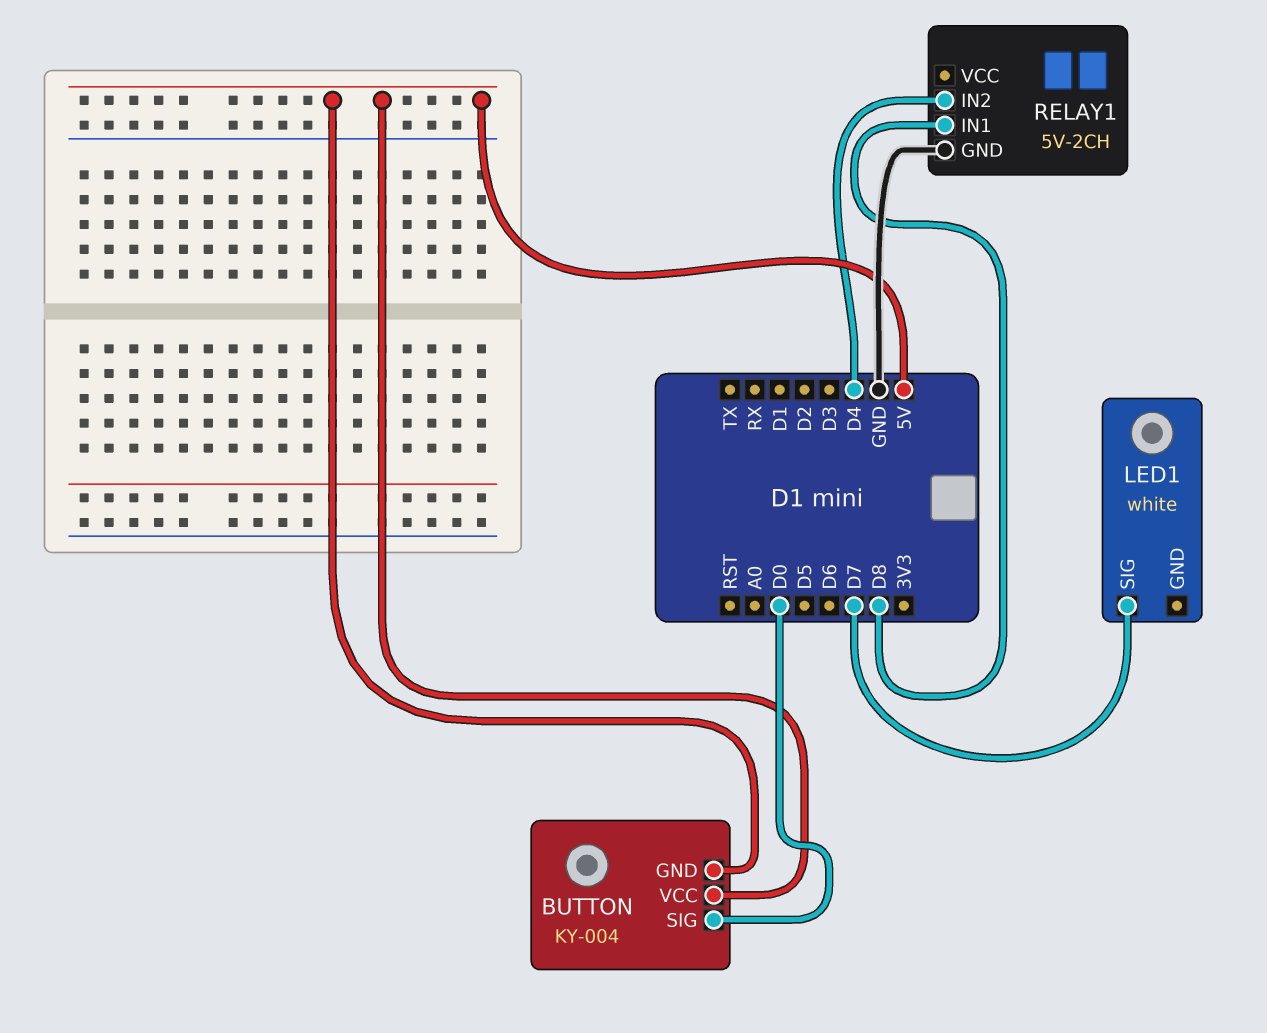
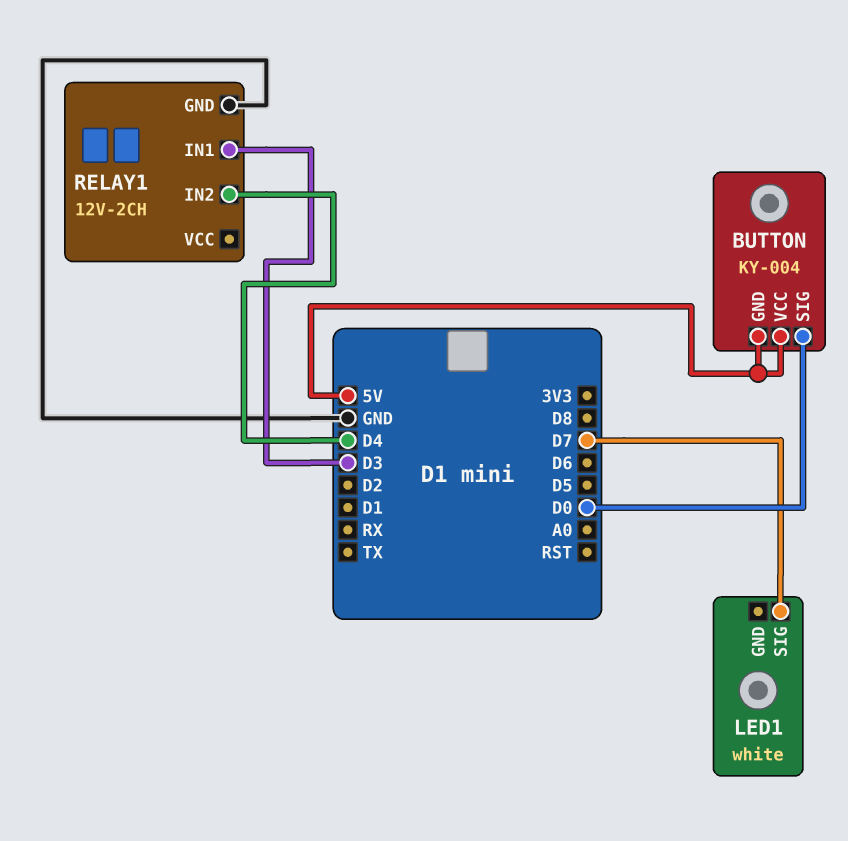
RELAY1: 5V-2CH -> 12V-2CH
RELAY1 pin IN1: D8 -> D3

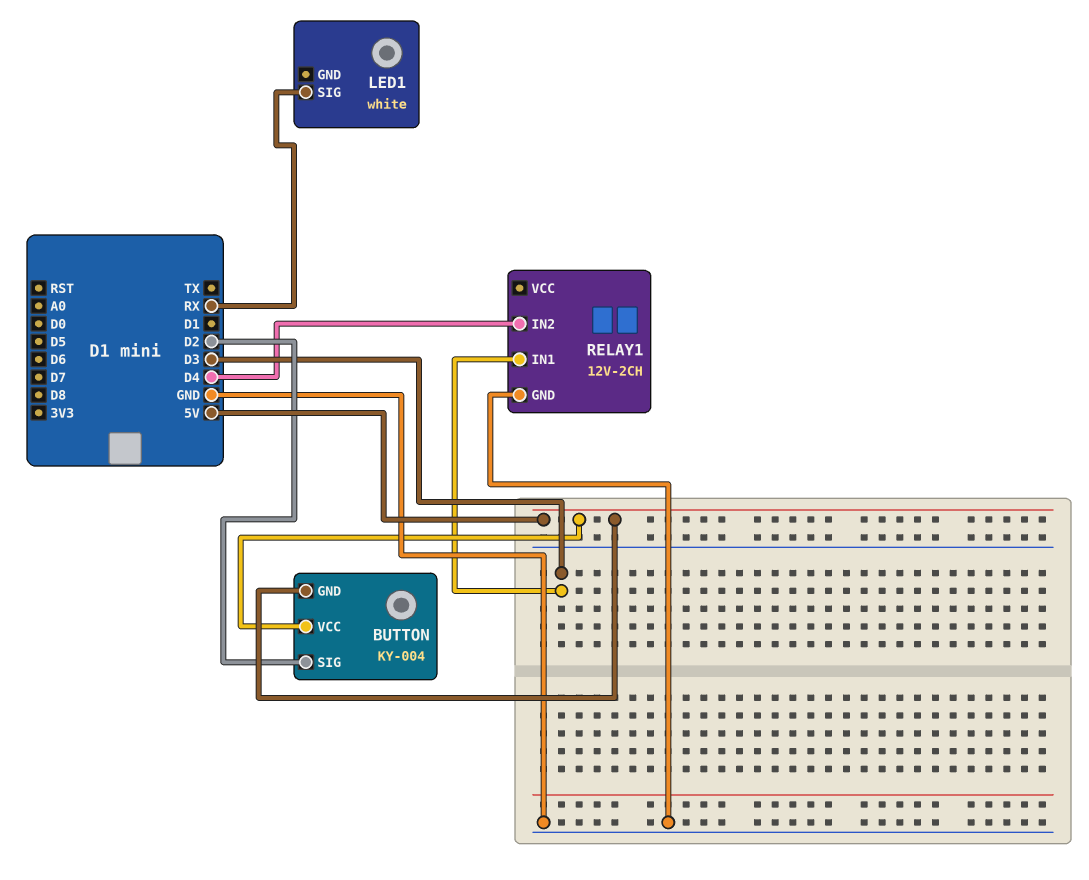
BUTTON pin SIG: D0 -> D2
LED1 pin SIG: D7 -> RX

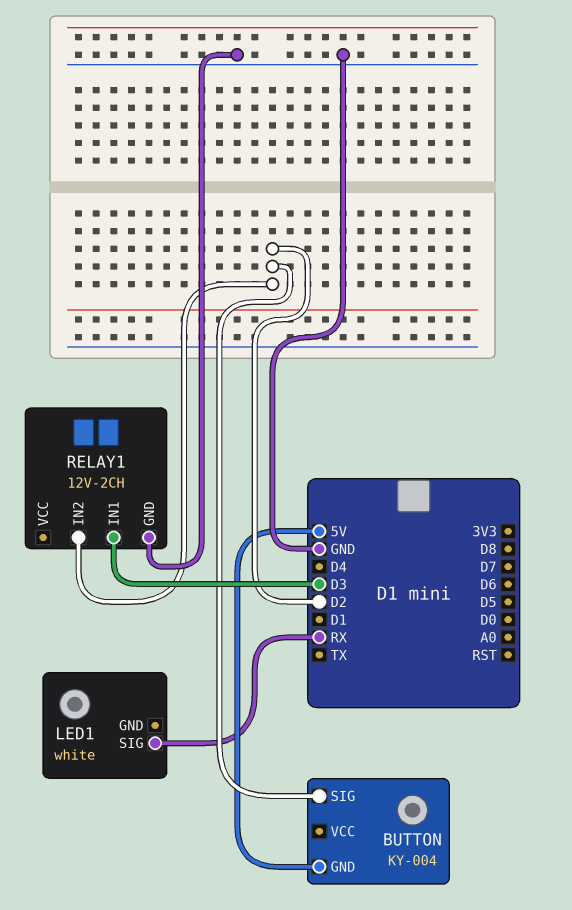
BUTTON pin VCC: 5V -> none
RELAY1 pin IN2: D4 -> D2

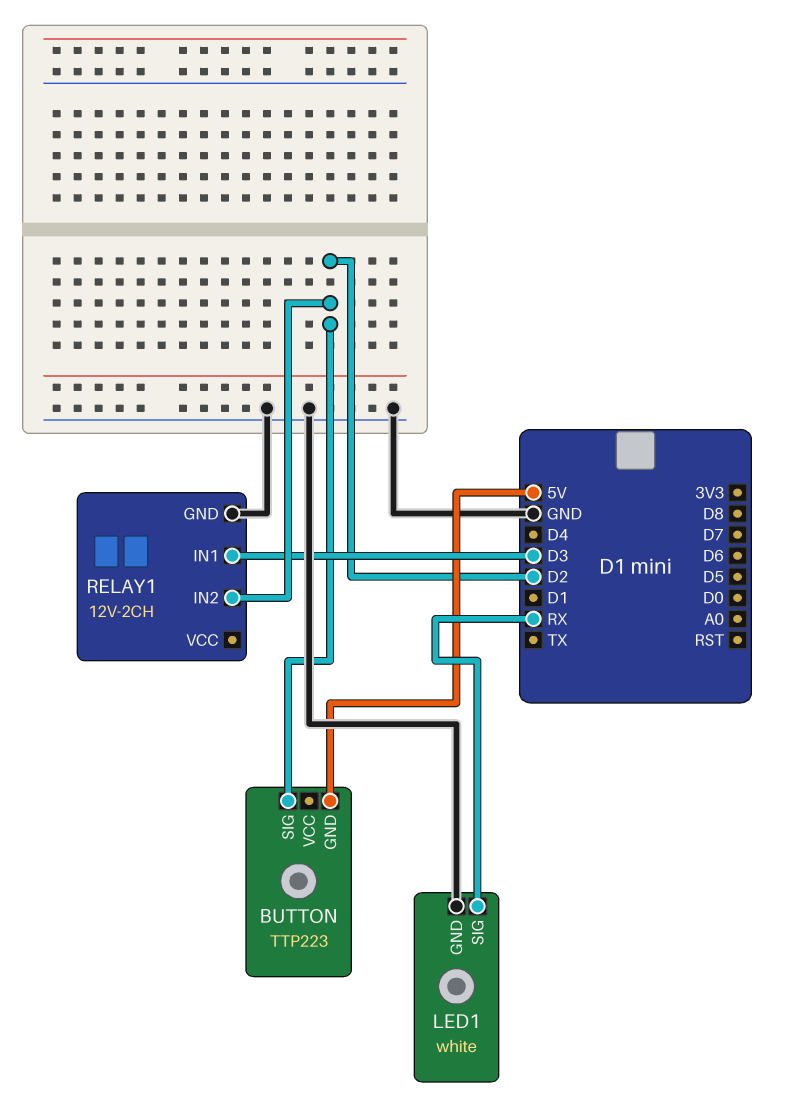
BUTTON: KY-004 -> TTP223
LED1 pin GND: none -> GND

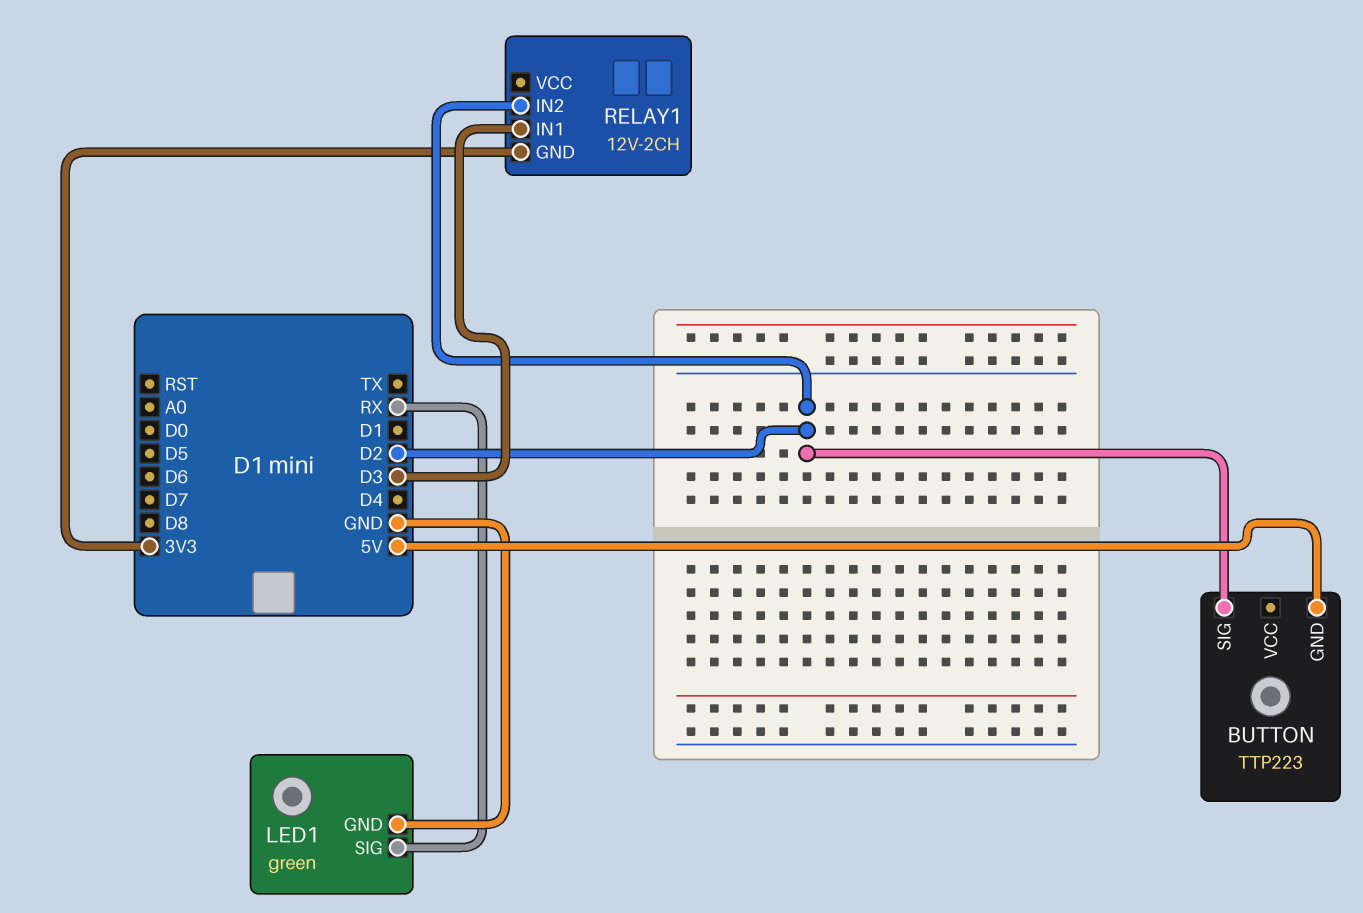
LED1: white -> green
RELAY1 pin GND: GND -> 3V3

